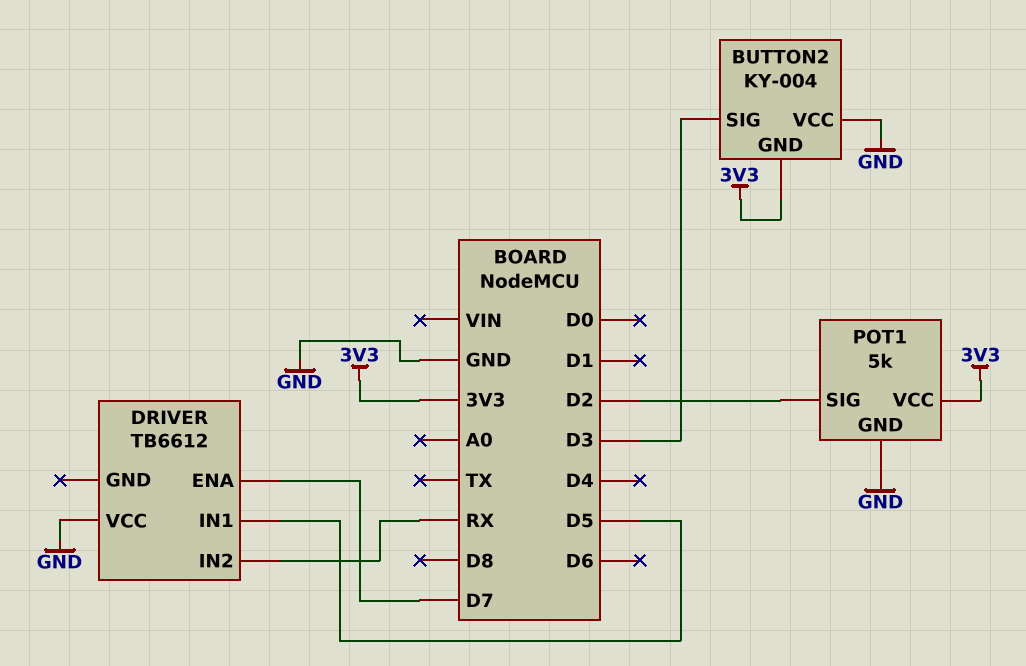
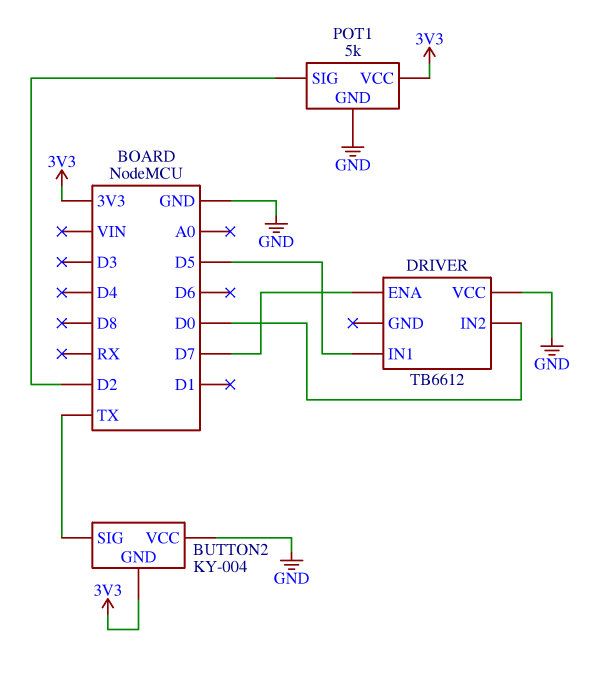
BUTTON2 pin SIG: D3 -> TX
DRIVER pin IN2: RX -> D0

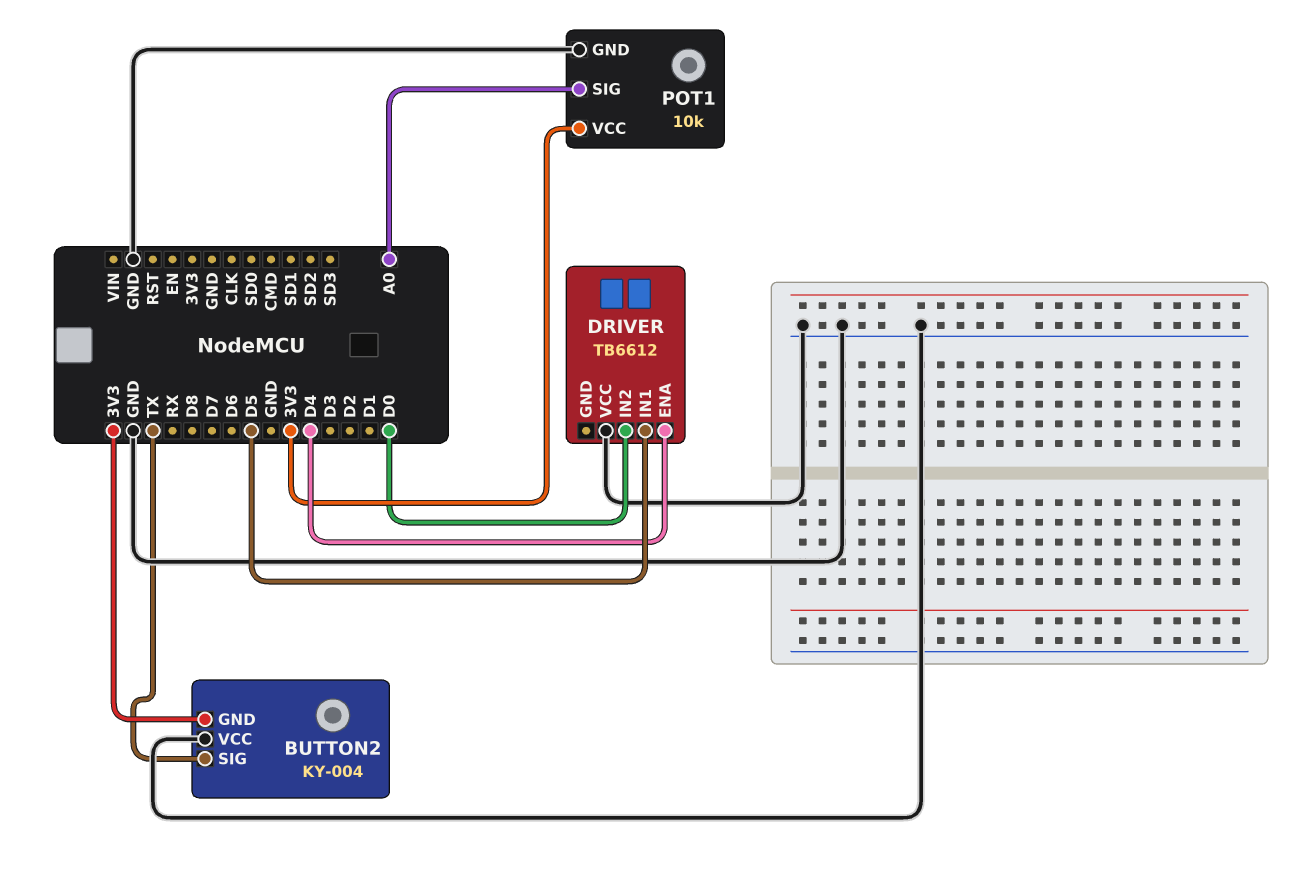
DRIVER pin ENA: D7 -> D4
POT1: 5k -> 10k
POT1 pin SIG: D2 -> A0

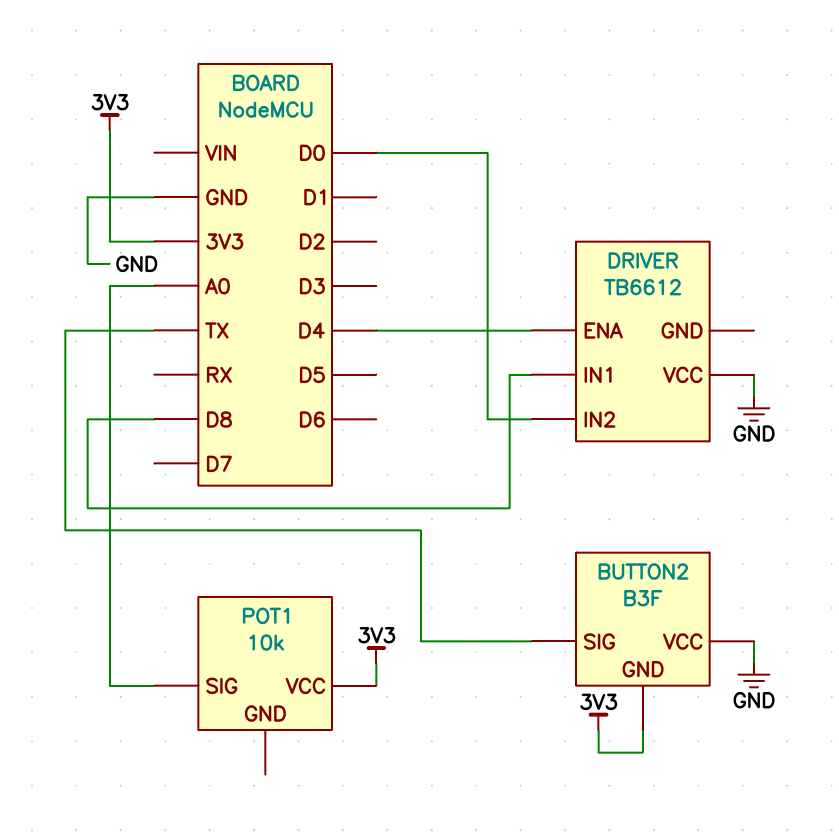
BUTTON2: KY-004 -> B3F
DRIVER pin IN1: D5 -> D8
POT1 pin GND: GND -> none

